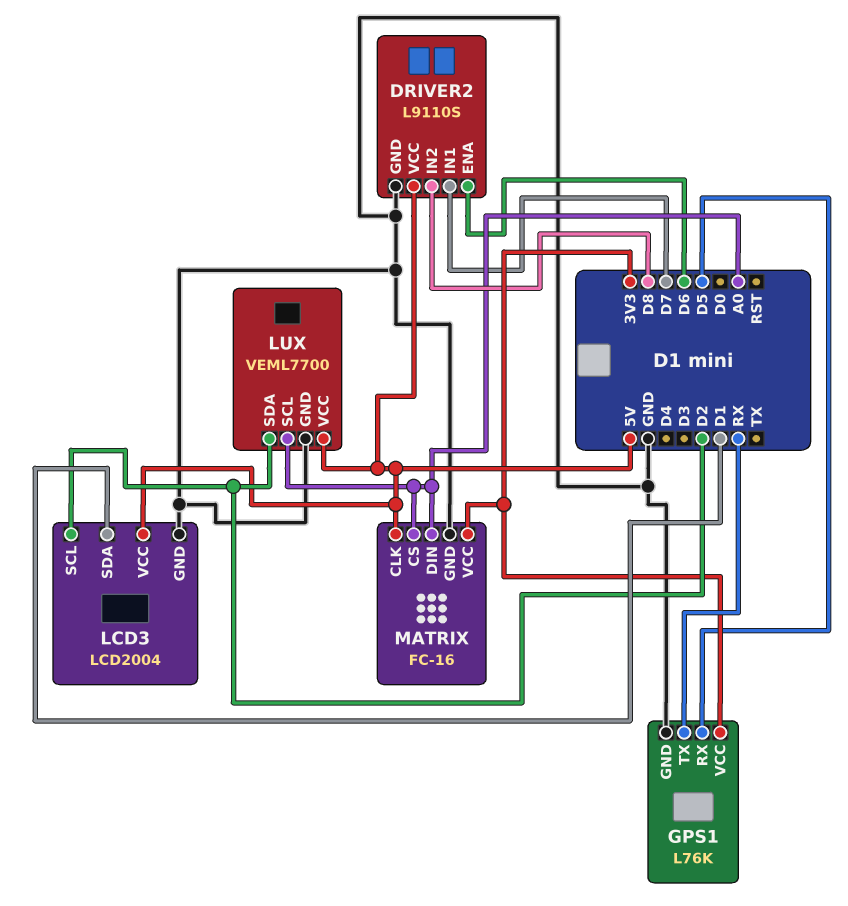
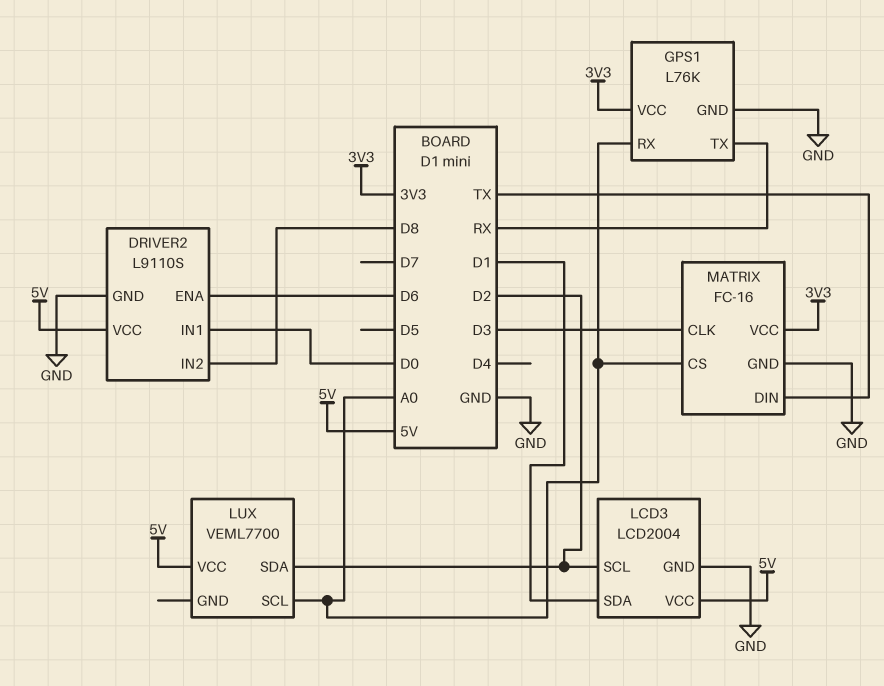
DRIVER2 pin IN1: D7 -> D0
GPS1 pin RX: D5 -> A0
LUX pin GND: GND -> none
MATRIX pin CLK: 5V -> D3
MATRIX pin DIN: A0 -> TX

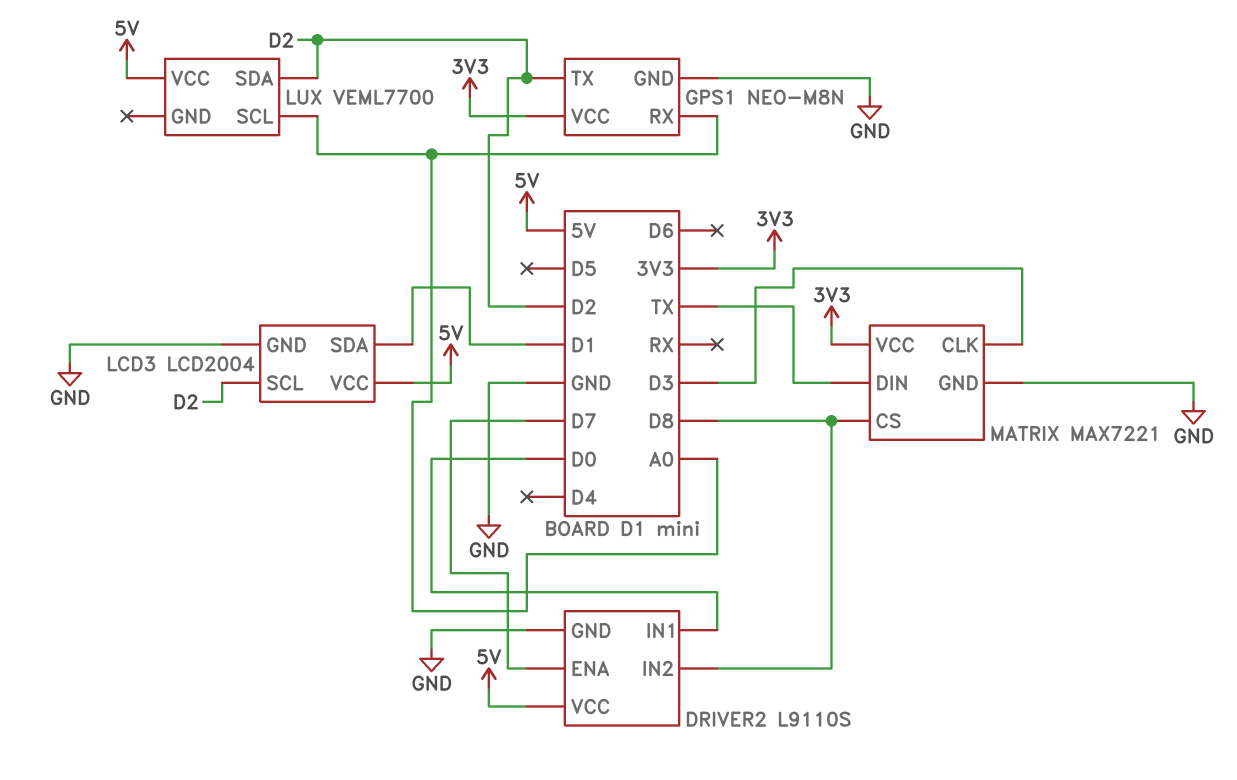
DRIVER2 pin ENA: D6 -> D7
GPS1: L76K -> NEO-M8N
GPS1 pin TX: RX -> D2
MATRIX: FC-16 -> MAX7221
MATRIX pin CS: A0 -> D8

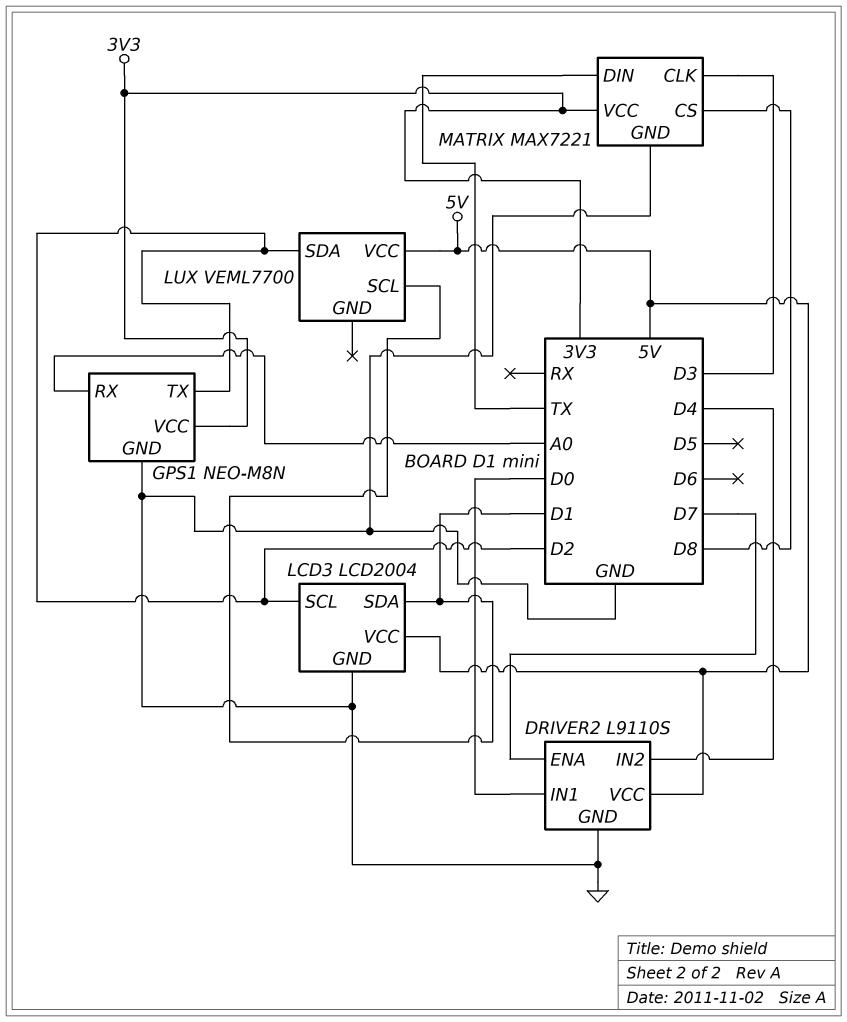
DRIVER2 pin IN2: D8 -> D4
LUX pin SCL: A0 -> D1

